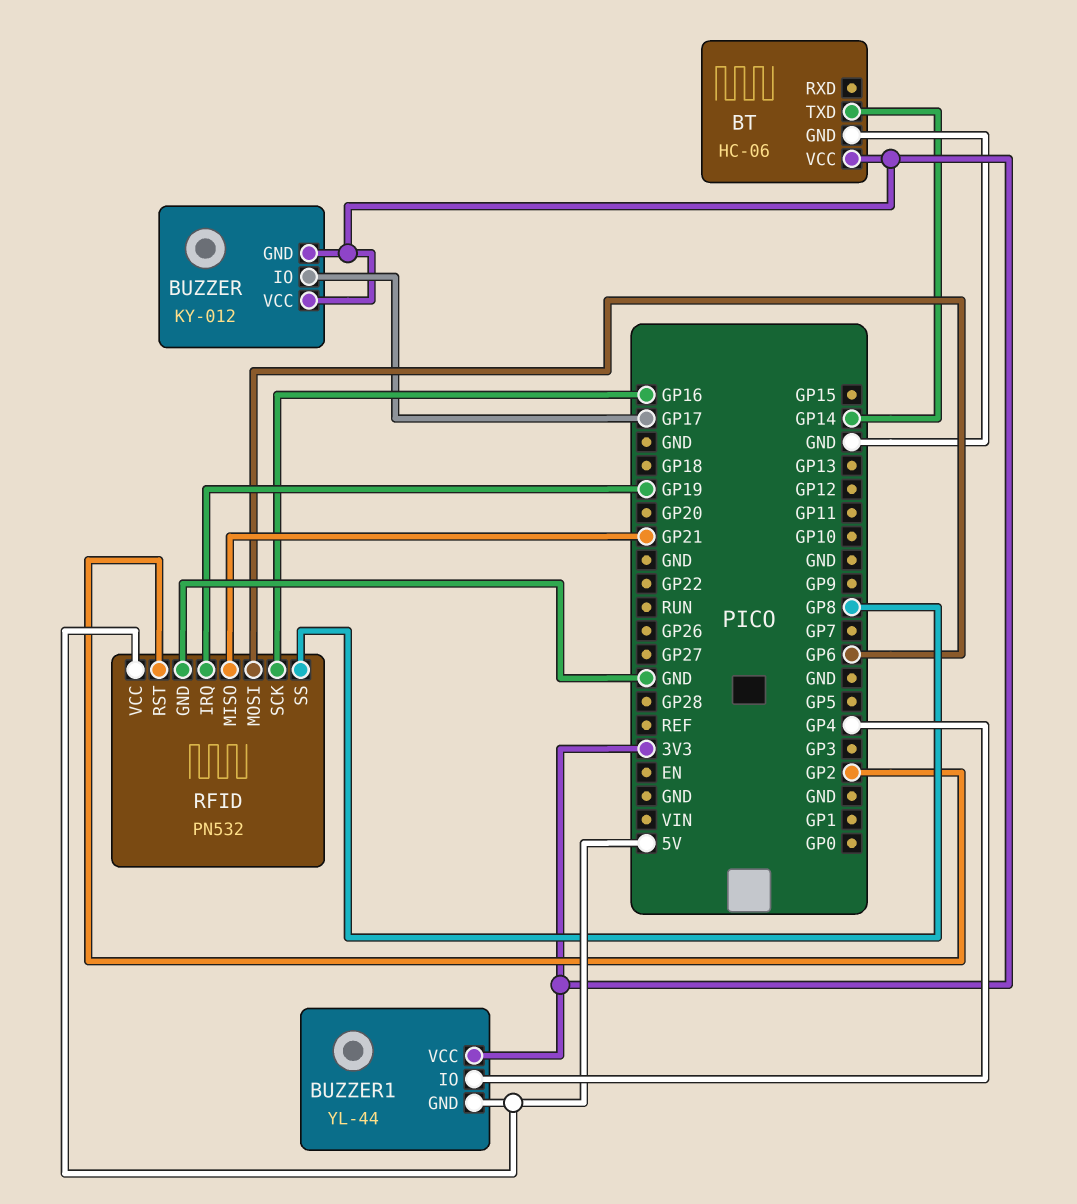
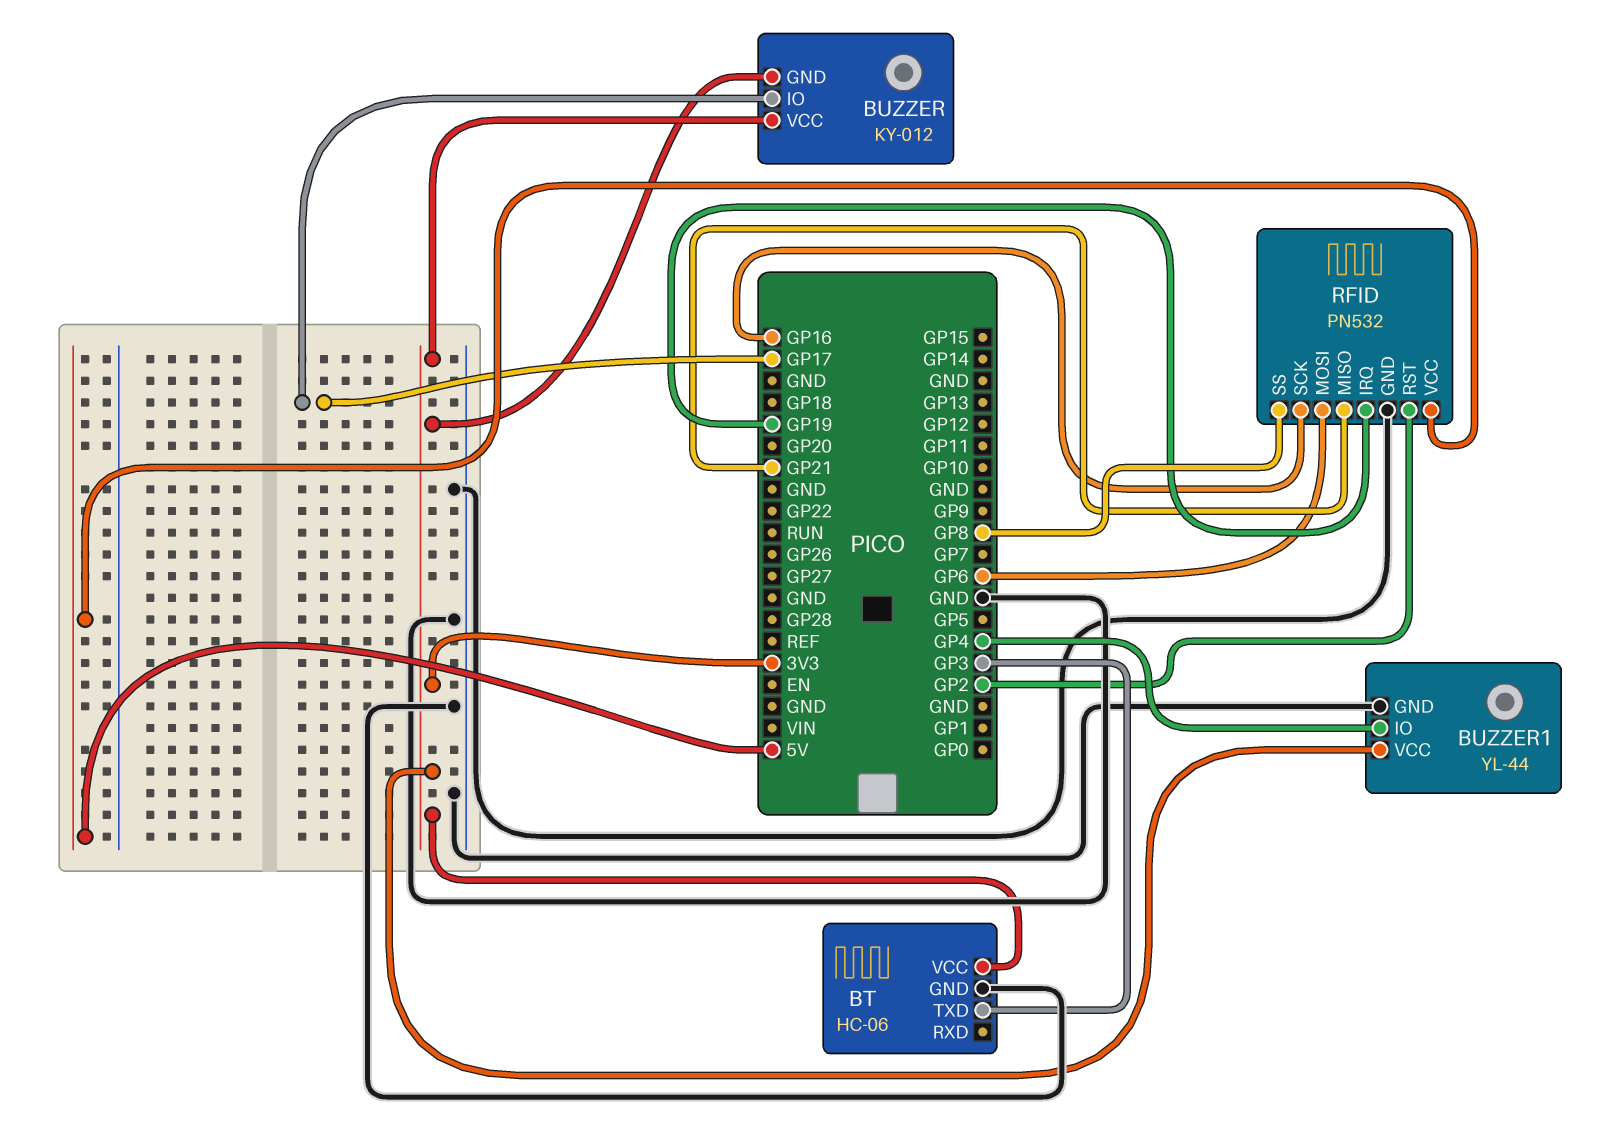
BT pin TXD: GP14 -> GP3
BUZZER1 pin GND: 5V -> GND

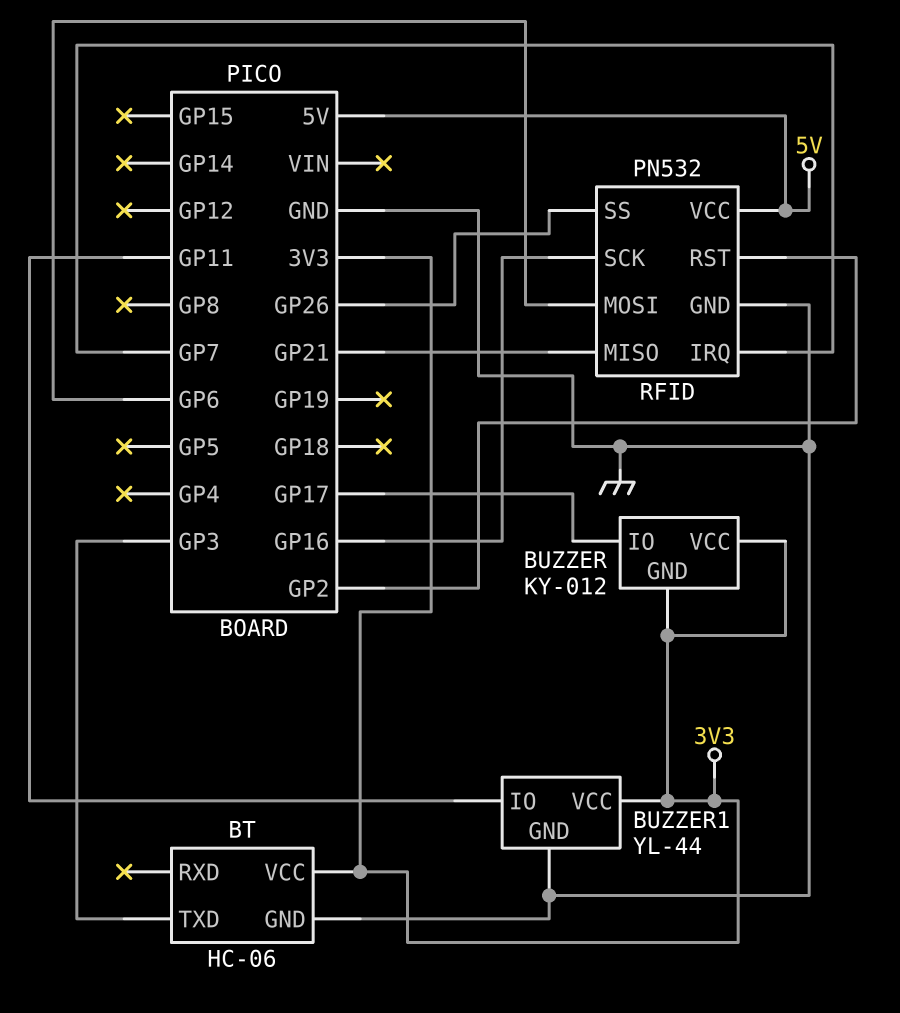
BUZZER1 pin IO: GP4 -> GP11
RFID pin IRQ: GP19 -> GP7
RFID pin SS: GP8 -> GP26

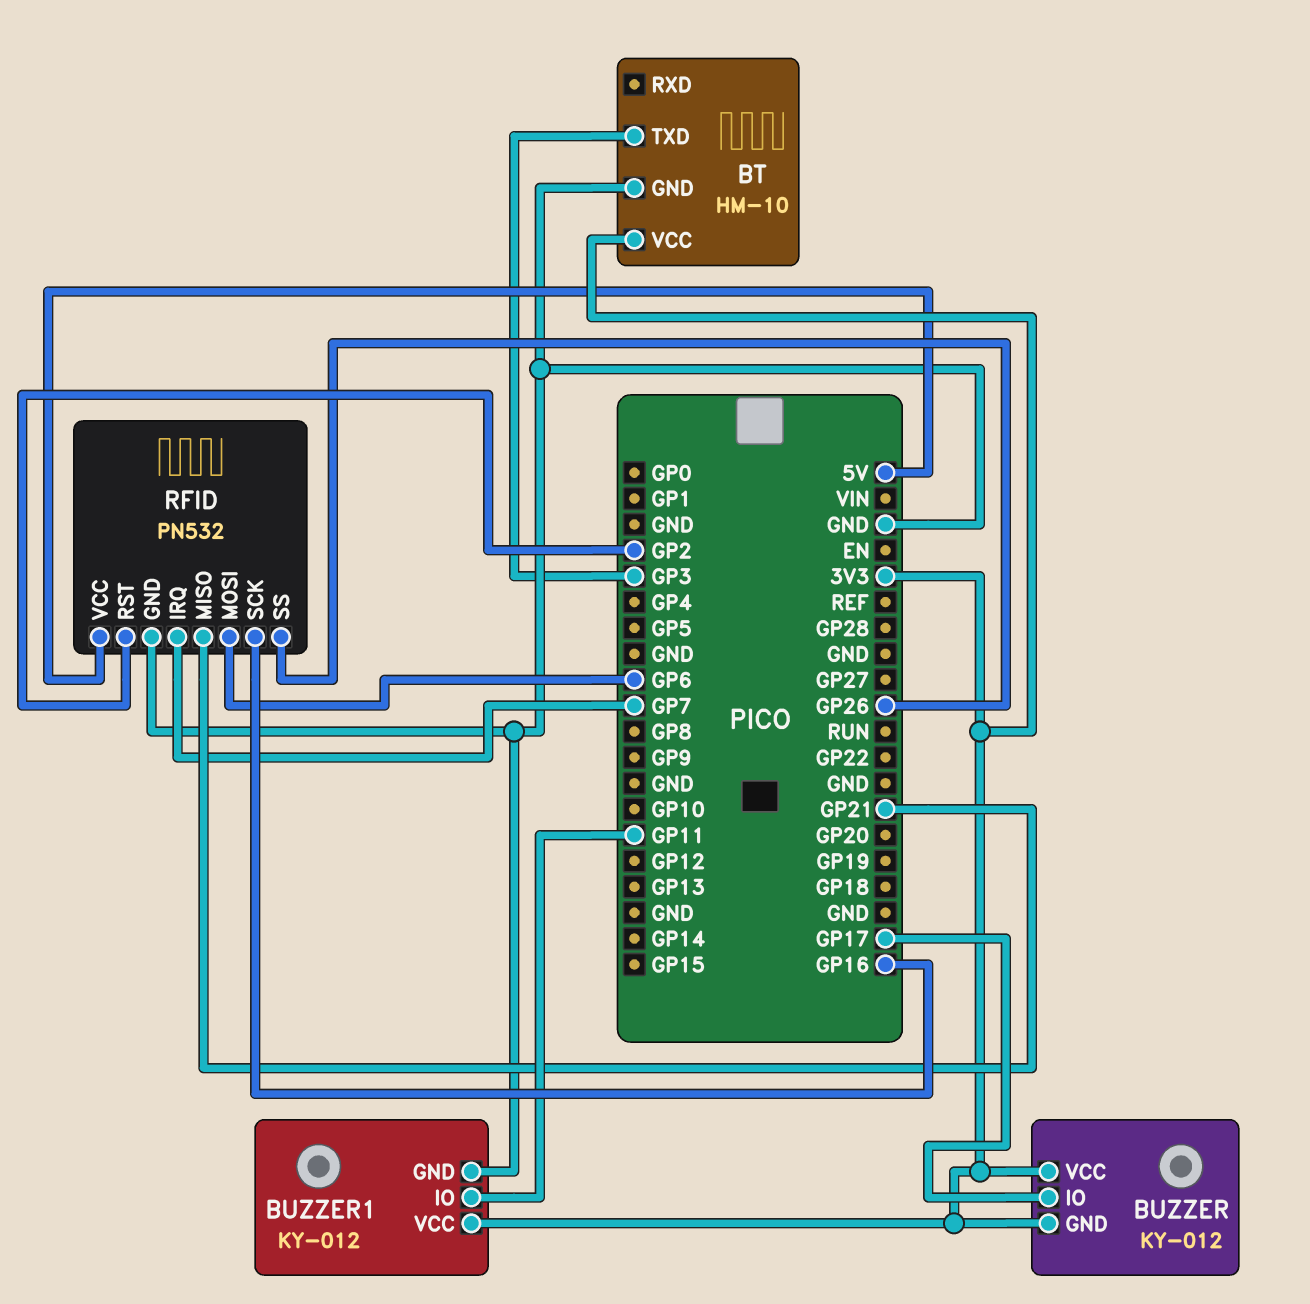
BT: HC-06 -> HM-10
BUZZER1: YL-44 -> KY-012

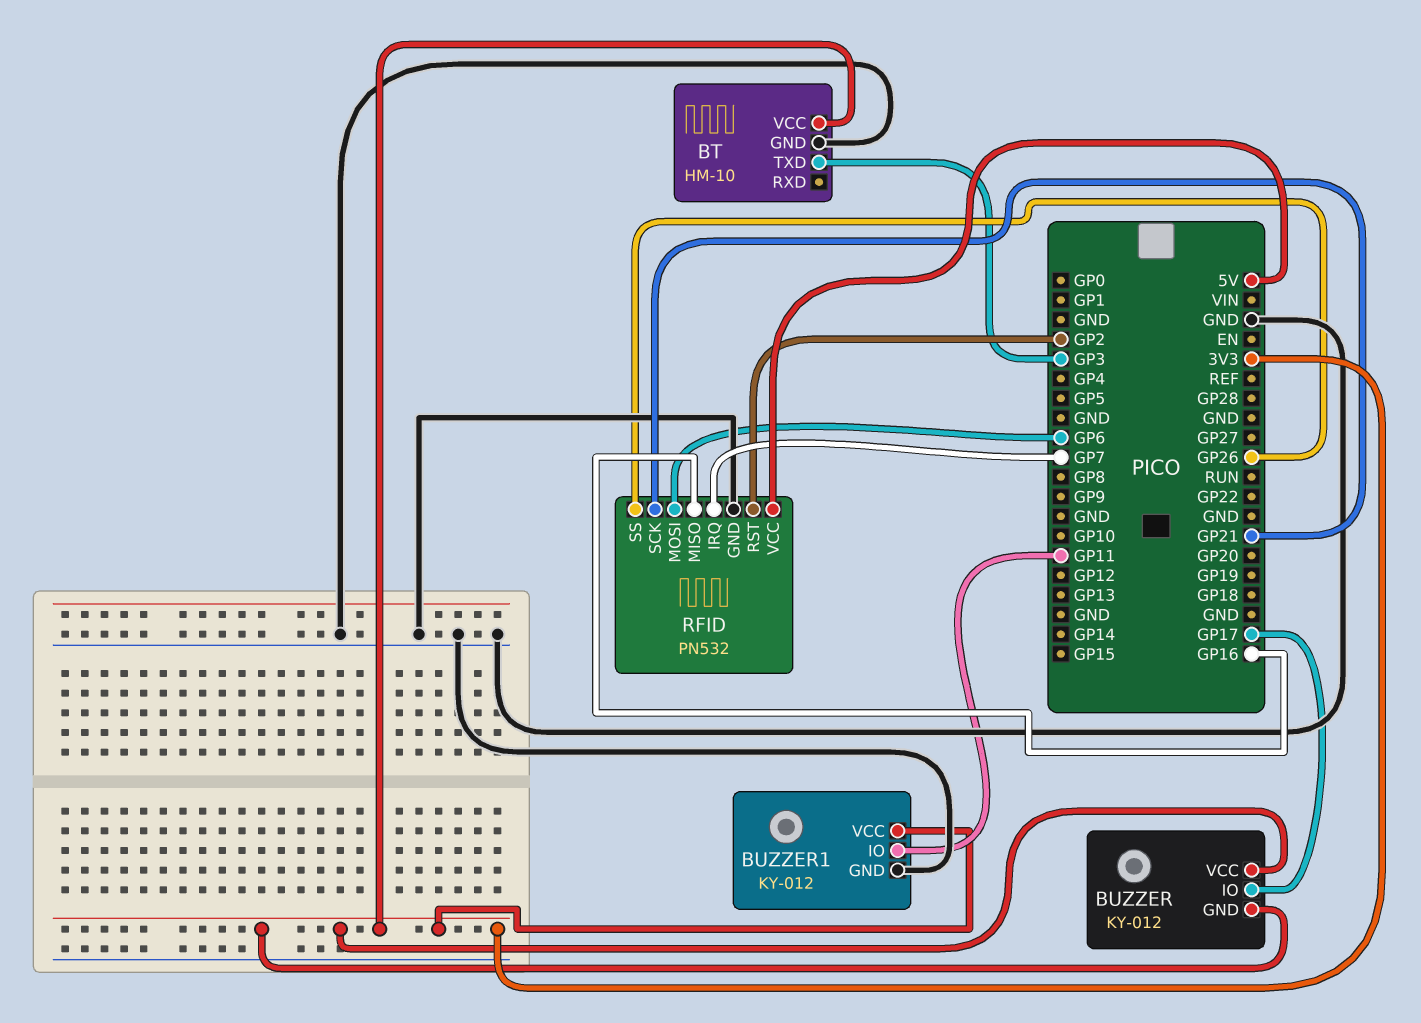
RFID pin MISO: GP21 -> GP16
RFID pin SCK: GP16 -> GP21

